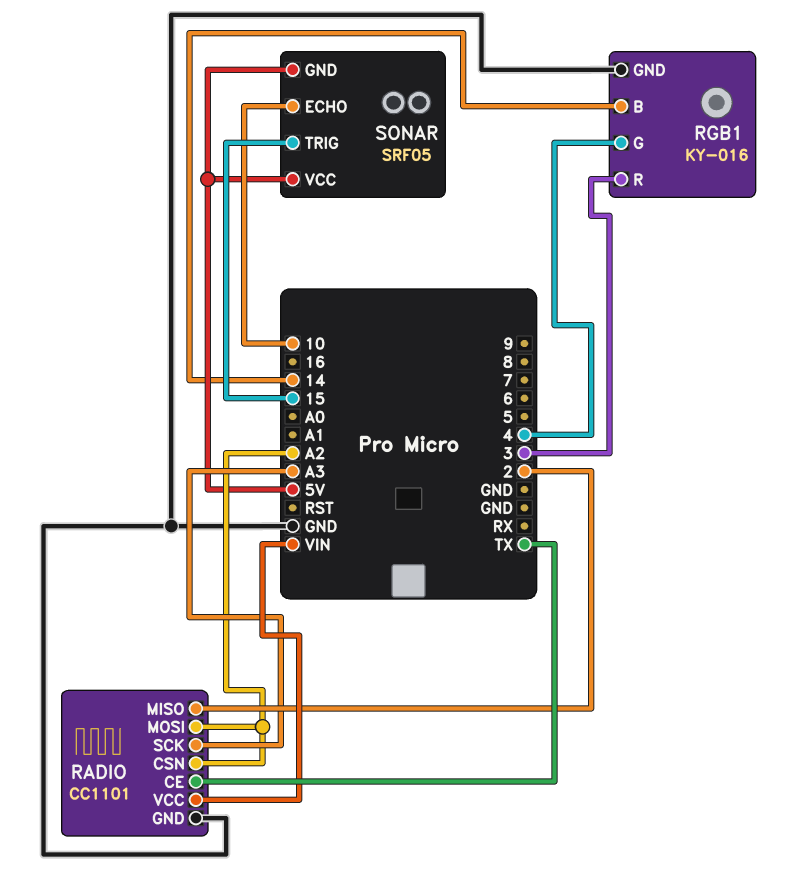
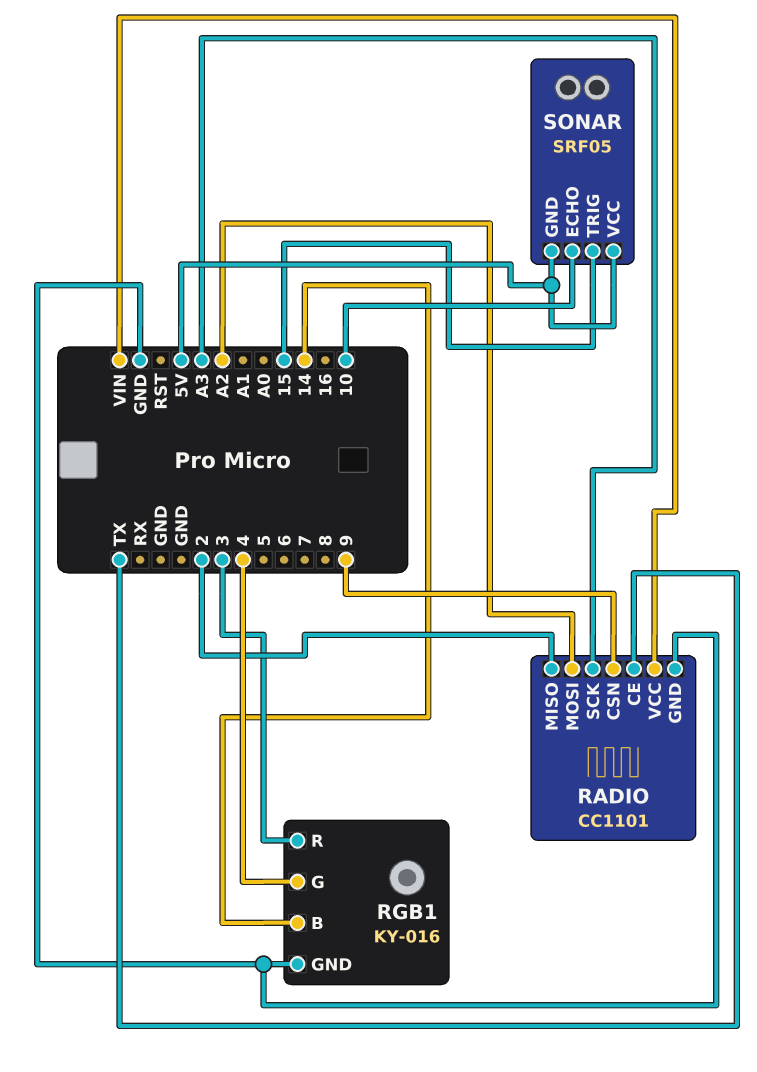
RADIO pin CSN: A2 -> 9

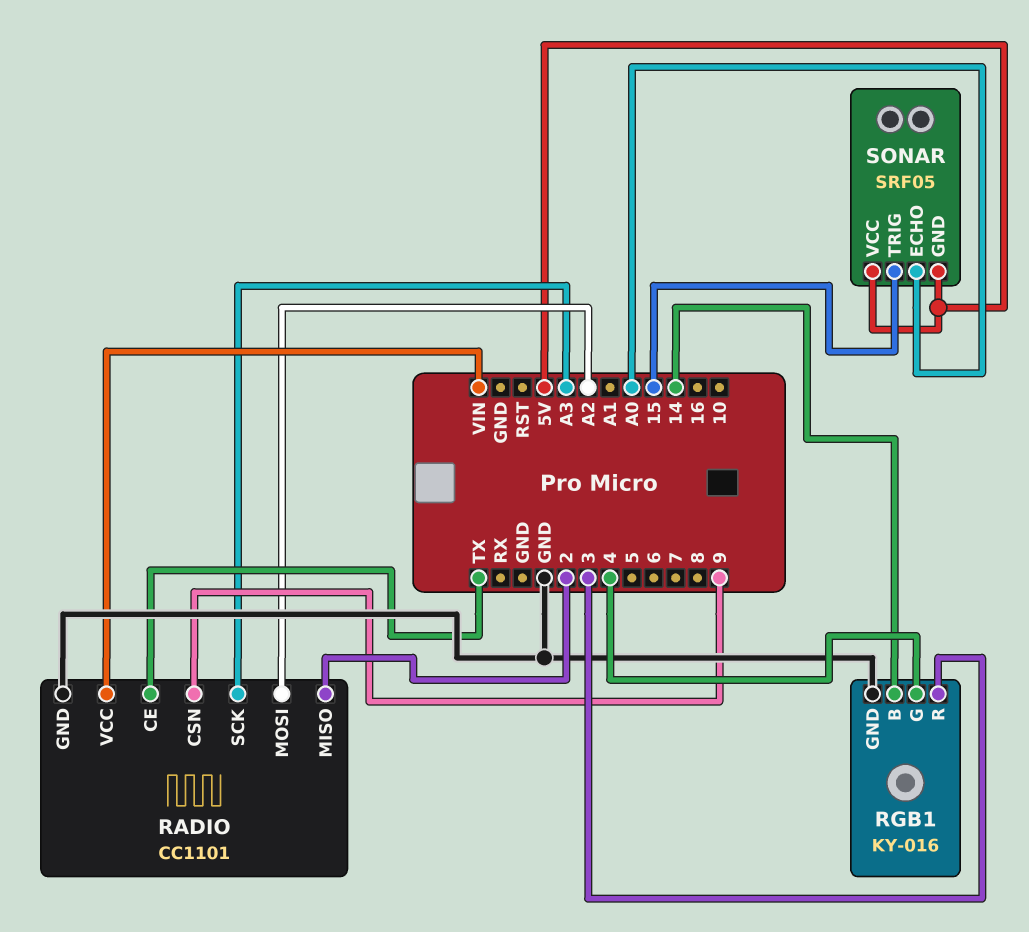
SONAR pin ECHO: 10 -> A0

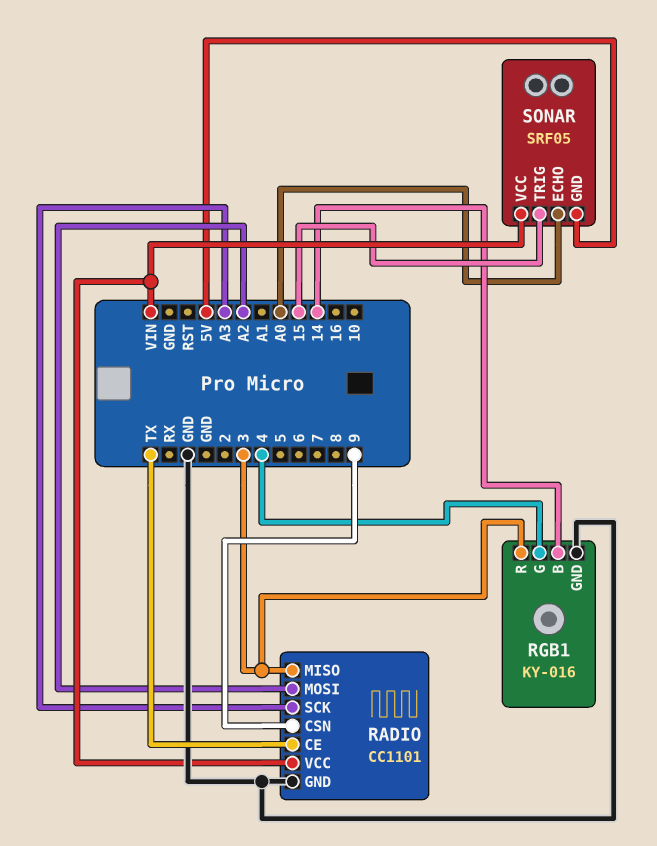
RADIO pin MISO: 2 -> 3
SONAR pin VCC: 5V -> VIN

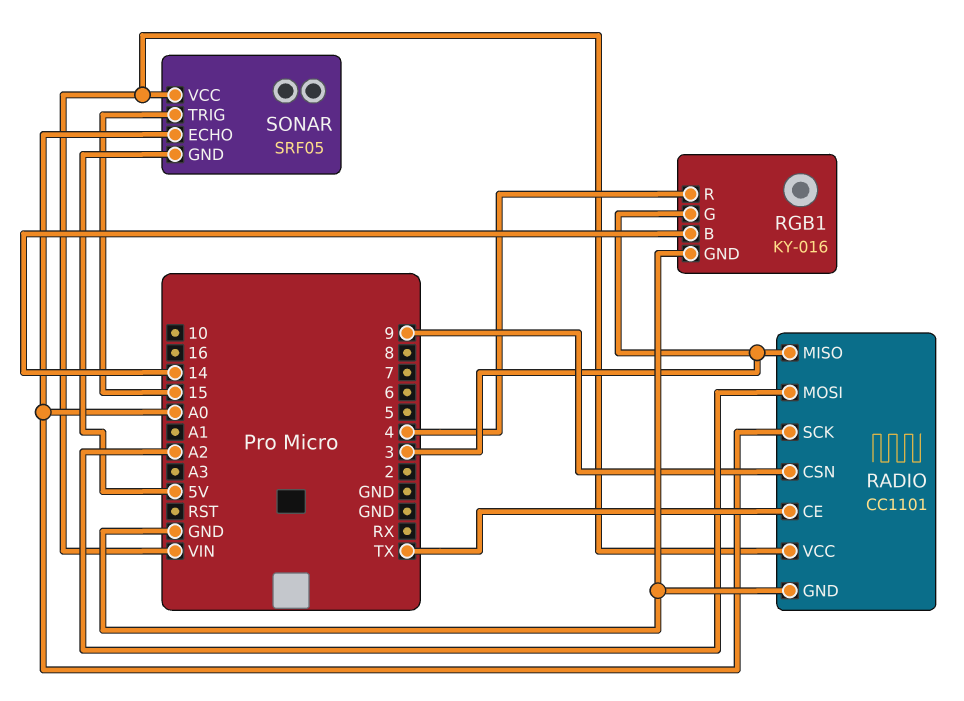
RADIO pin SCK: A3 -> A0
RGB1 pin G: 4 -> 3
RGB1 pin R: 3 -> 4

